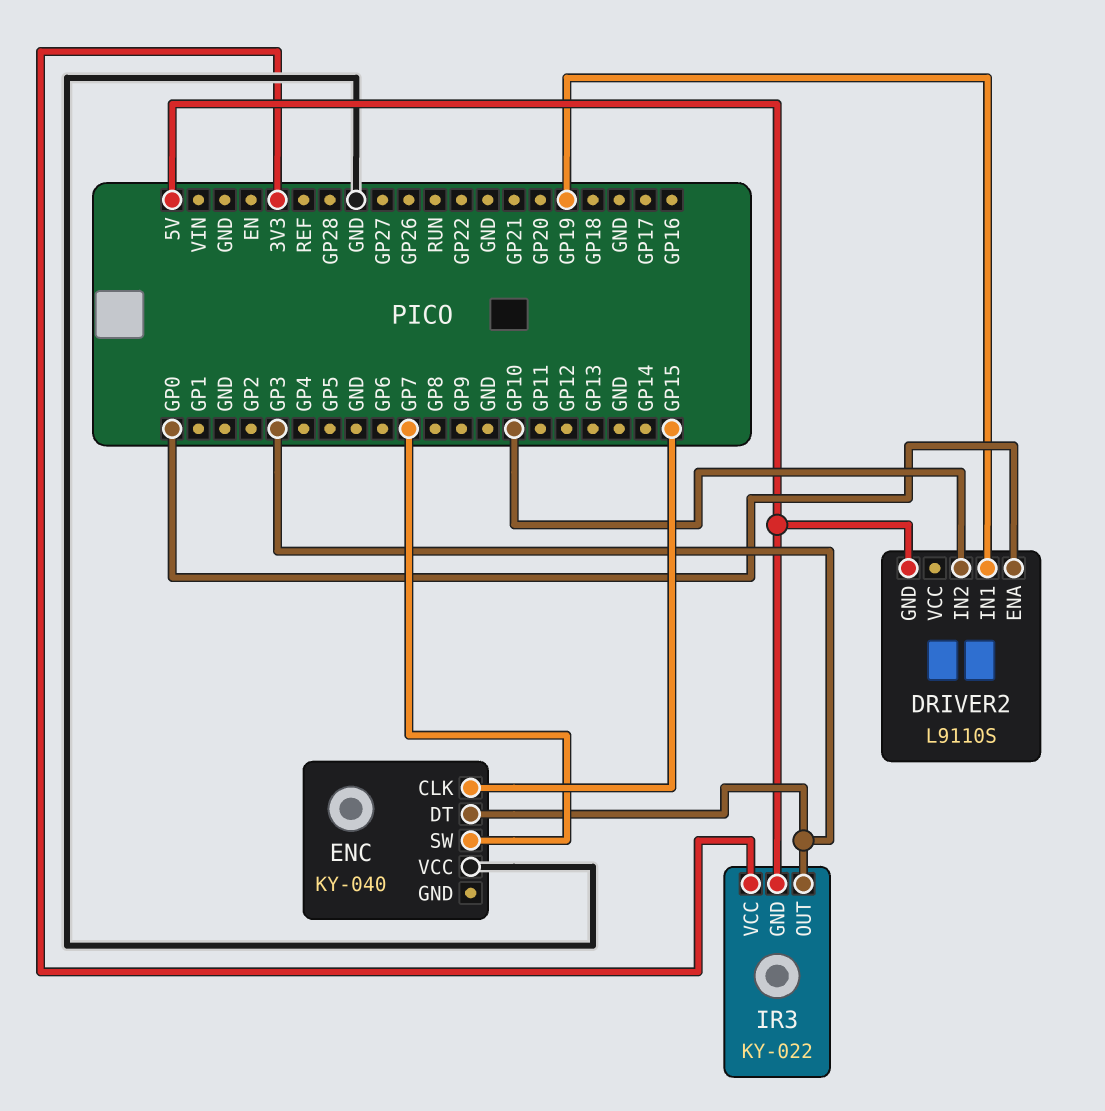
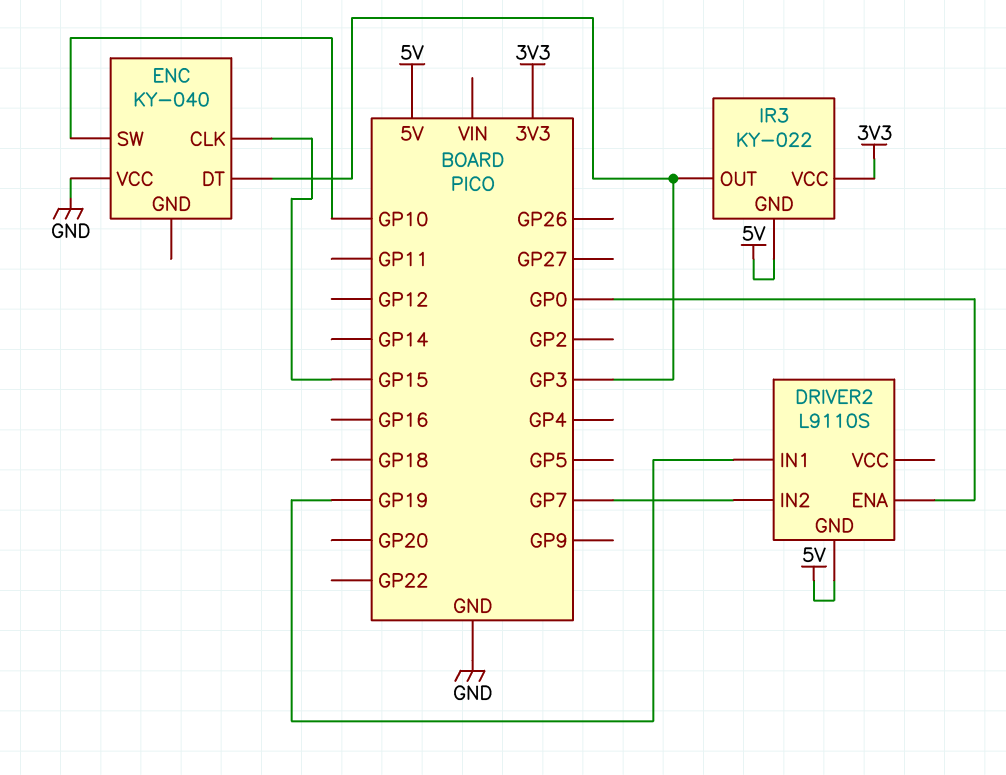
DRIVER2 pin IN2: GP10 -> GP7
ENC pin SW: GP7 -> GP10

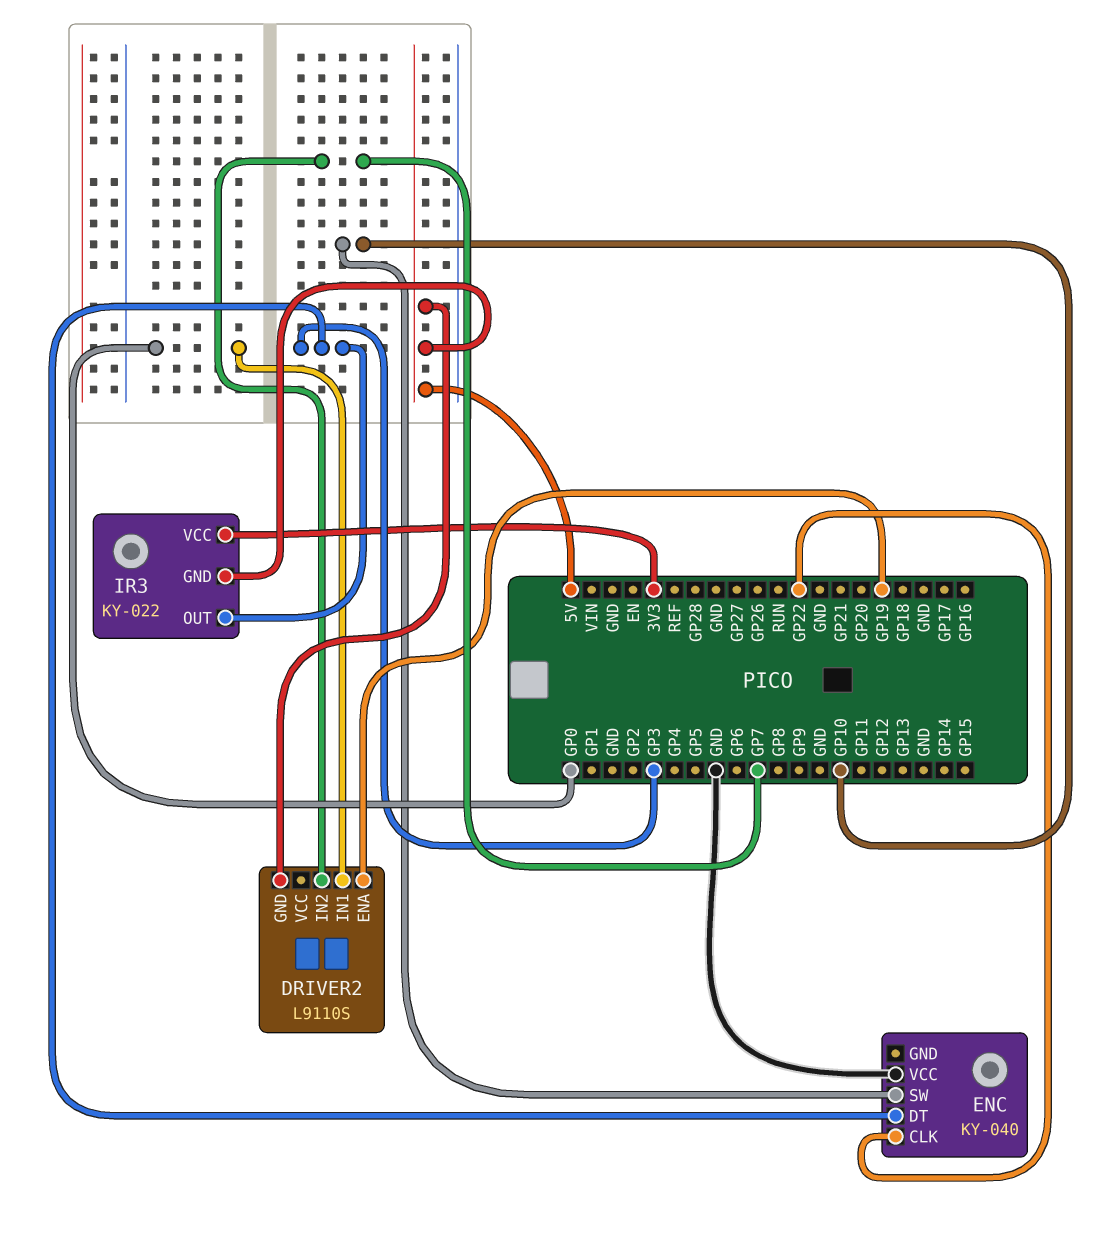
DRIVER2 pin ENA: GP0 -> GP19
DRIVER2 pin IN1: GP19 -> GP0
ENC pin CLK: GP15 -> GP22

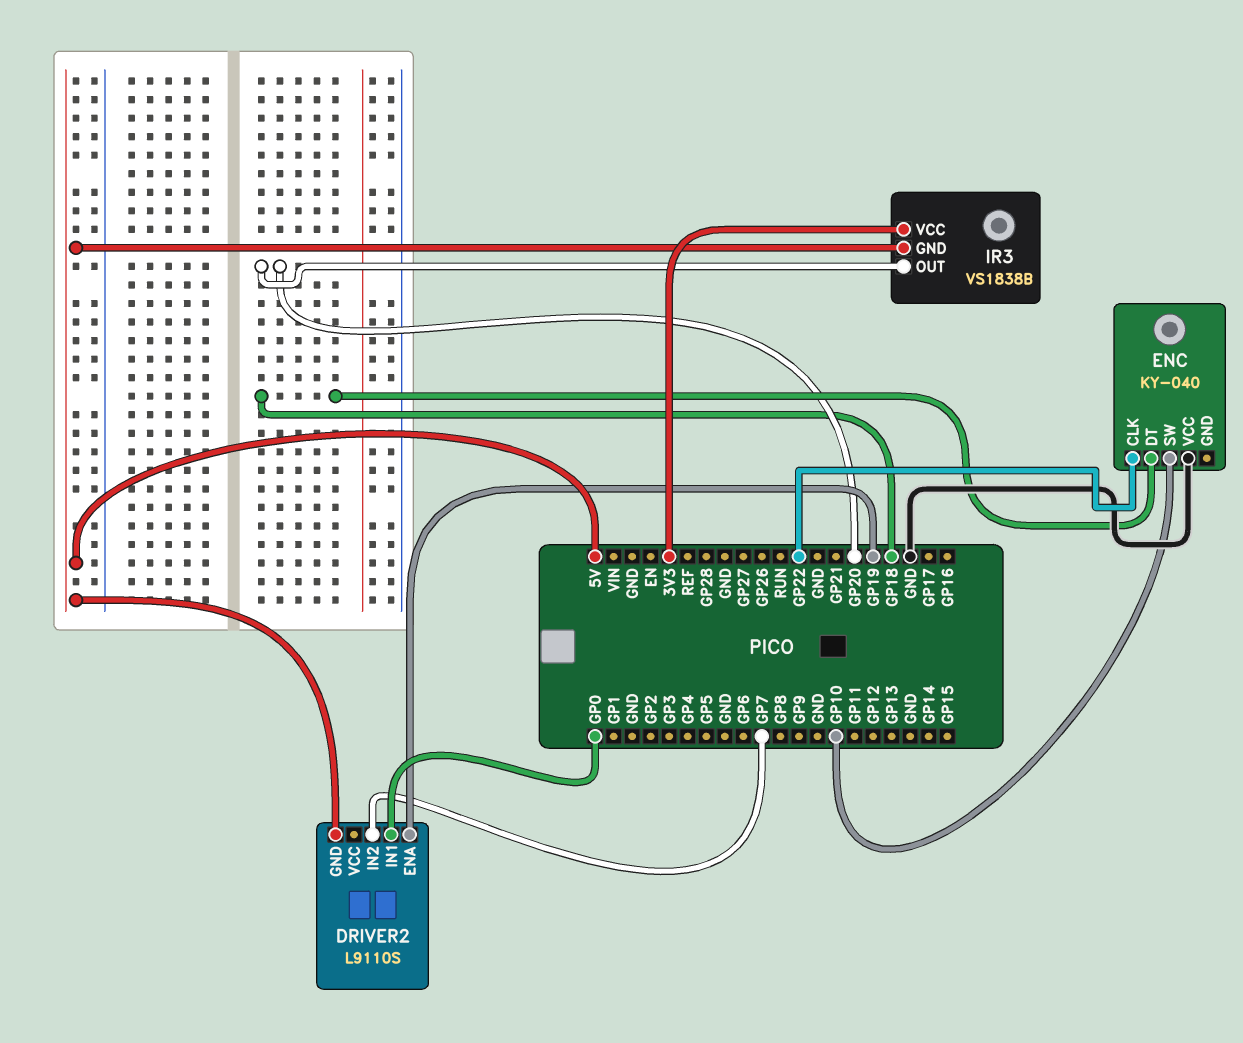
ENC pin DT: GP3 -> GP18
IR3: KY-022 -> VS1838B
IR3 pin OUT: GP3 -> GP20

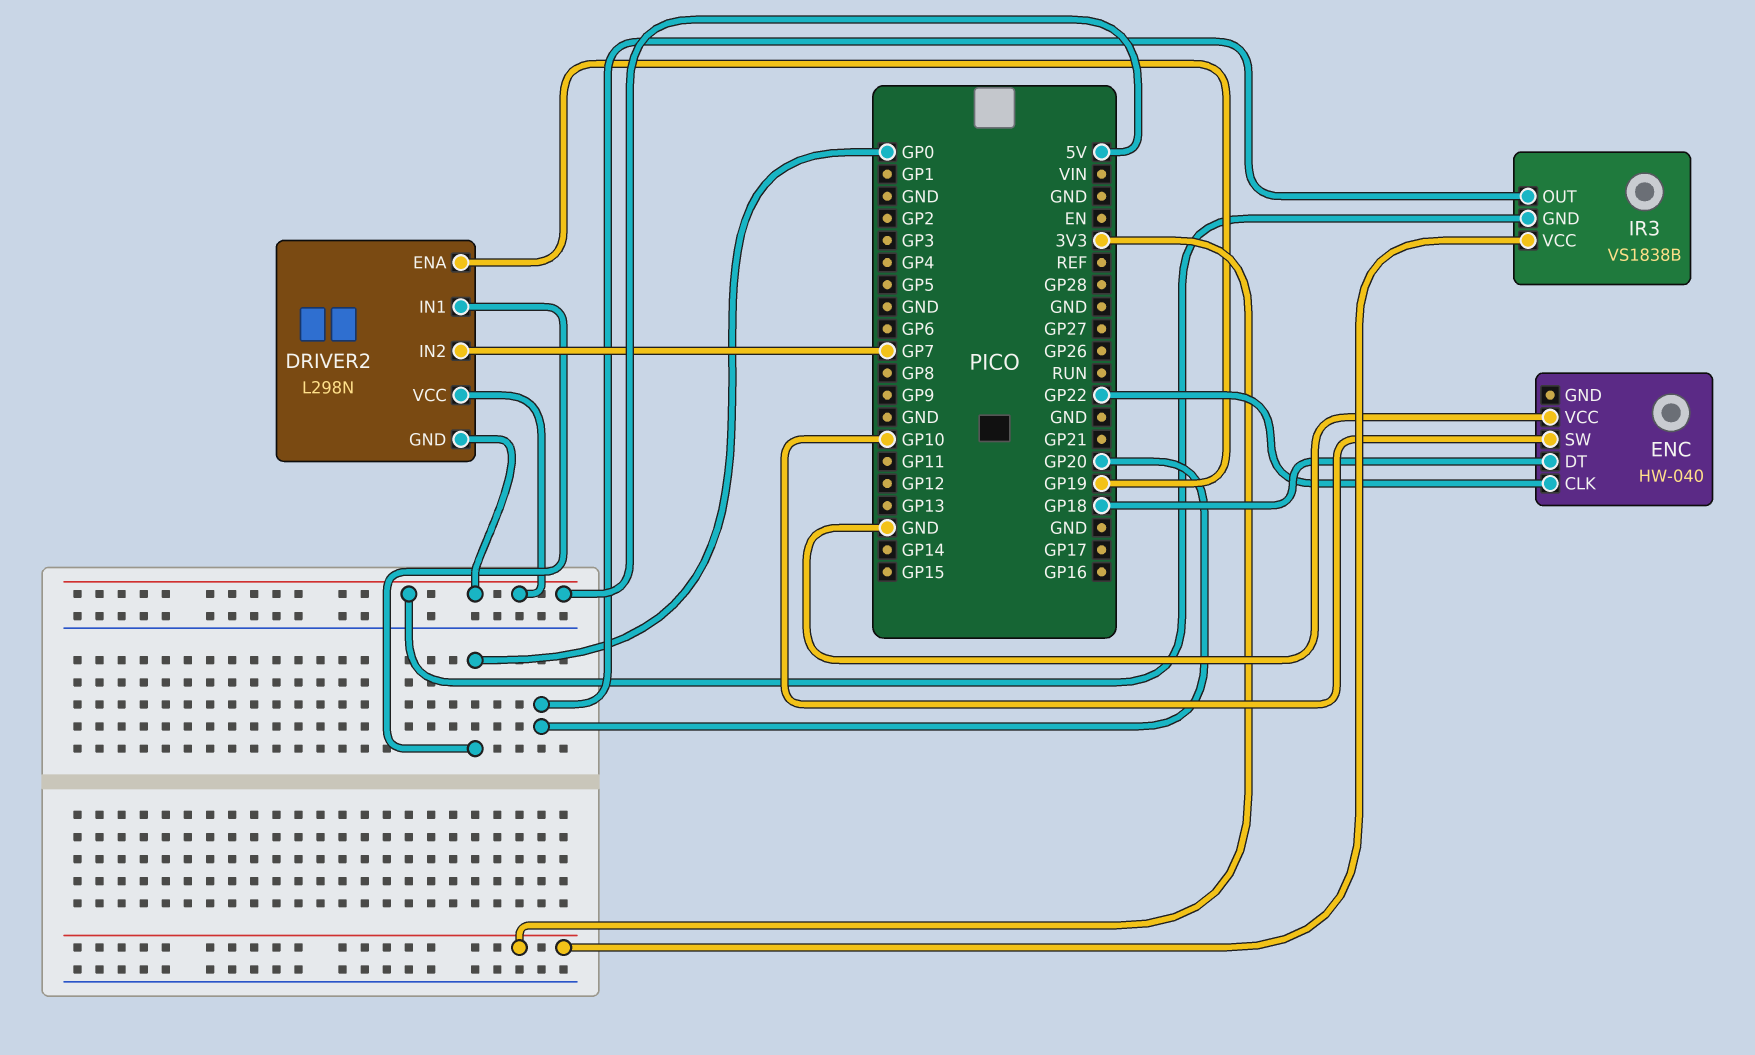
DRIVER2: L9110S -> L298N
DRIVER2 pin VCC: none -> 5V
ENC: KY-040 -> HW-040

